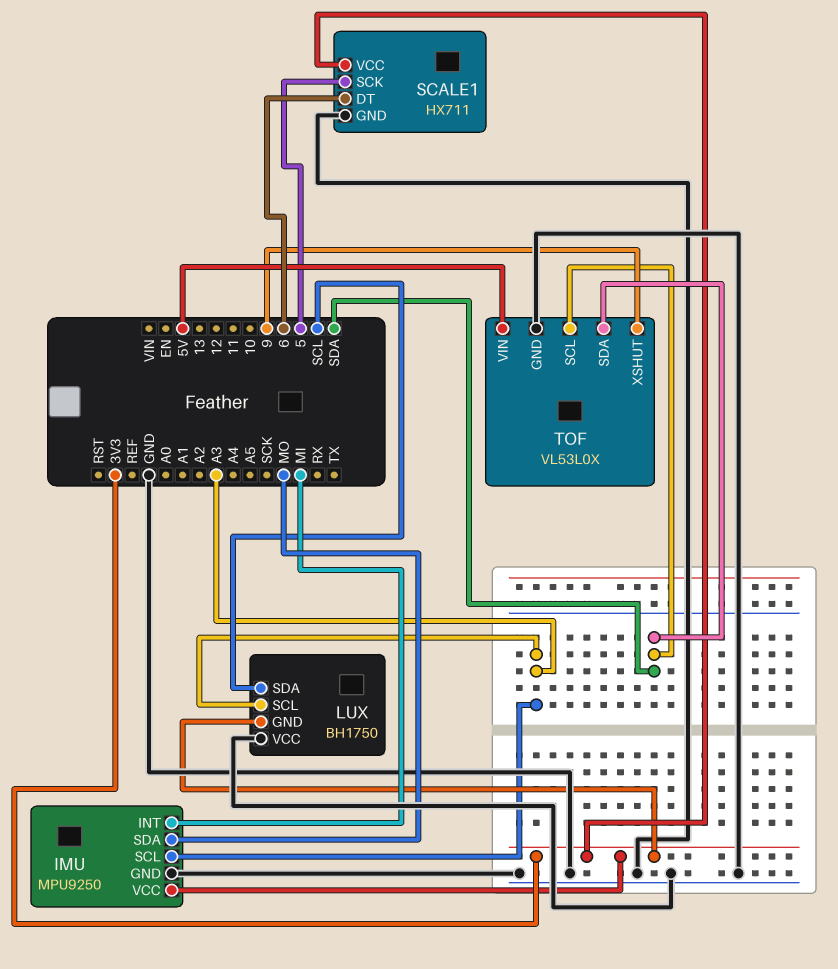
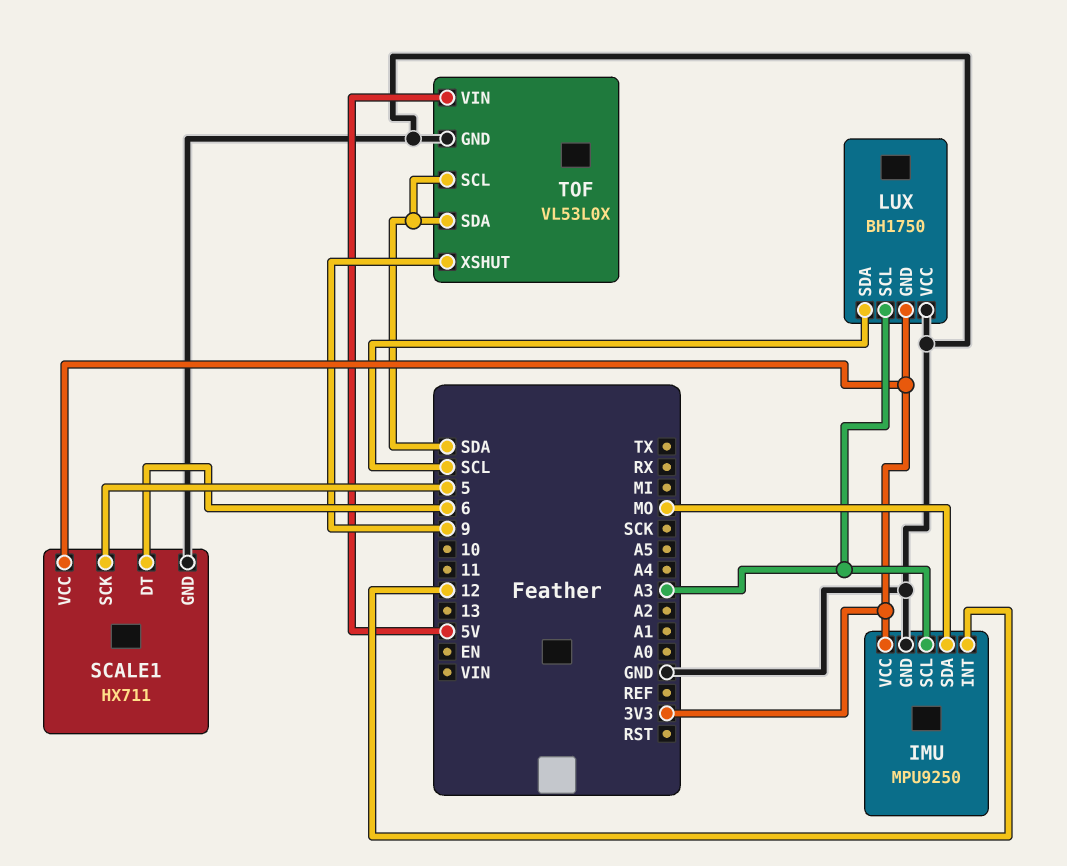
IMU pin INT: MI -> 12

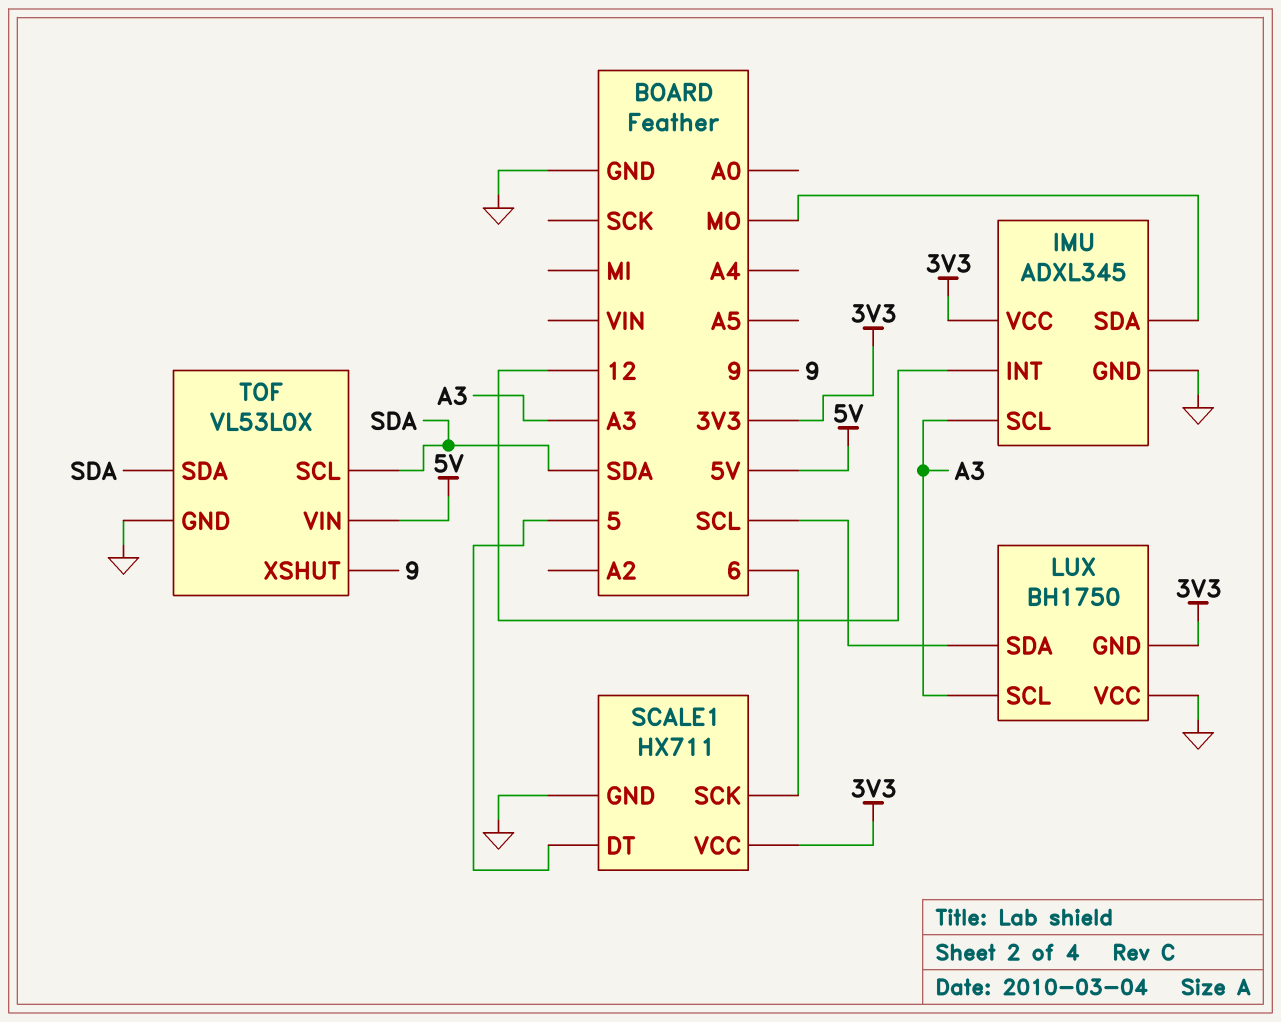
IMU: MPU9250 -> ADXL345
SCALE1 pin DT: 6 -> 5
SCALE1 pin SCK: 5 -> 6

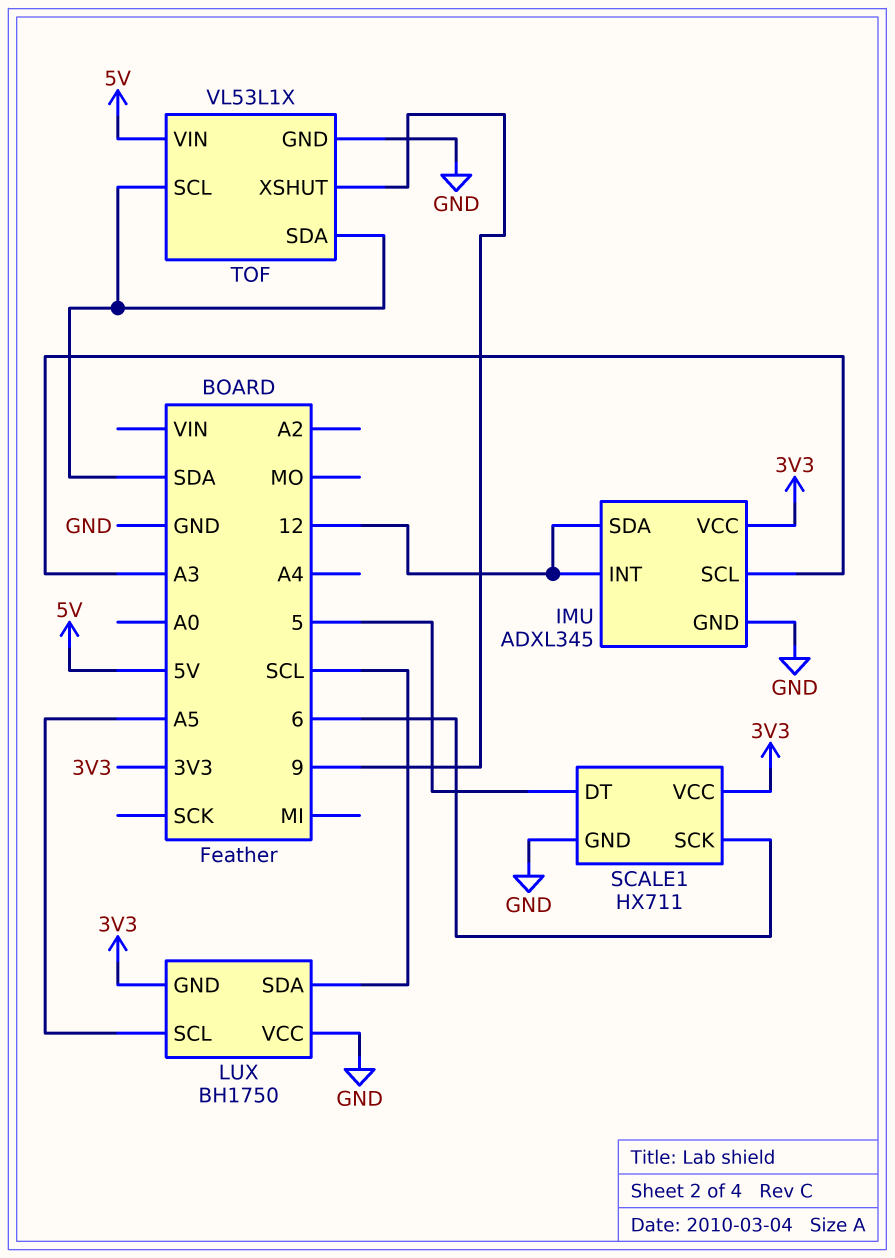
IMU pin SDA: MO -> 12
LUX pin SCL: A3 -> A5
TOF: VL53L0X -> VL53L1X

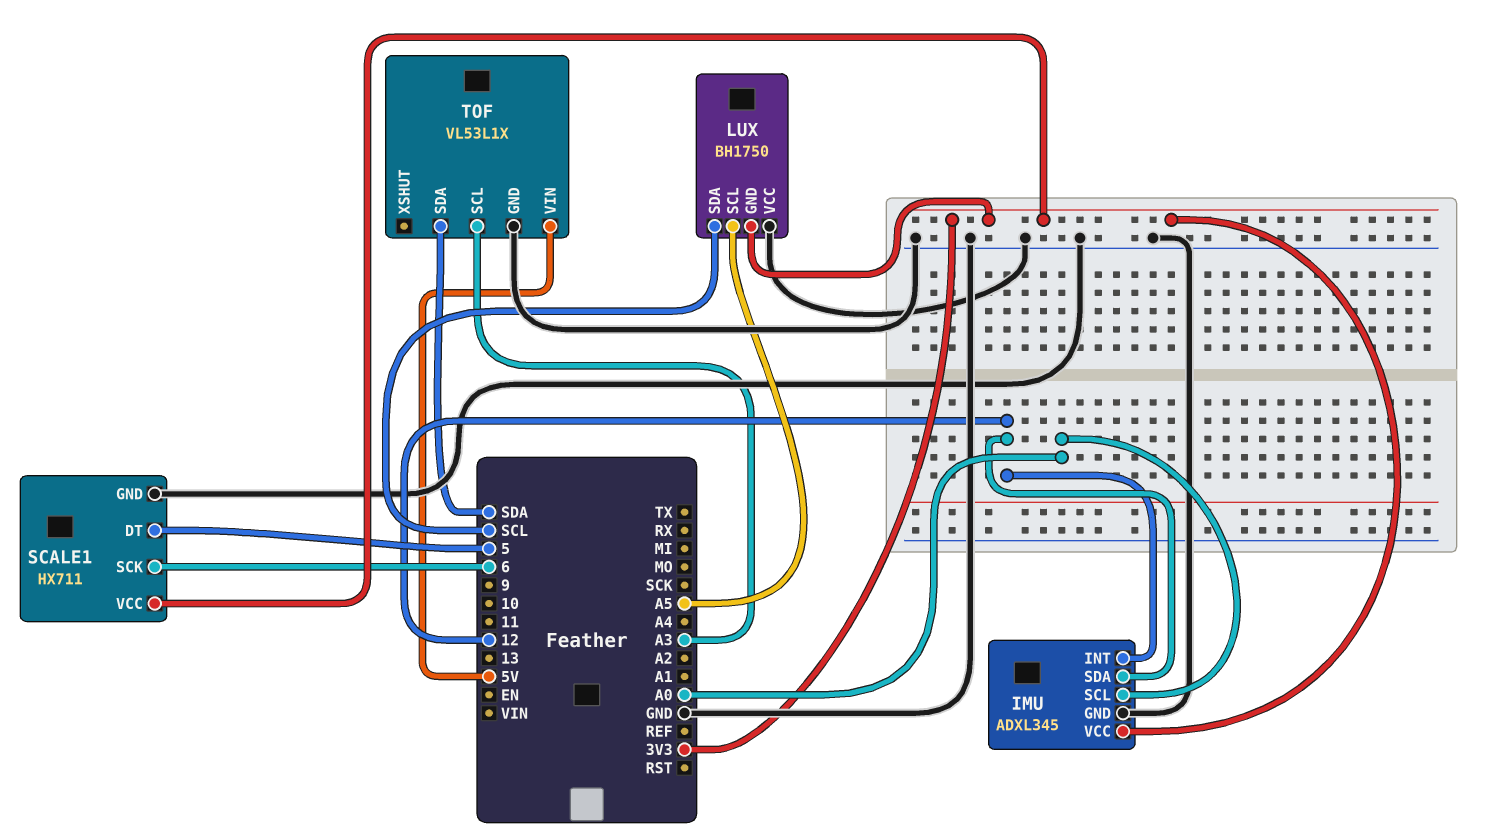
IMU pin SCL: A3 -> A0
TOF pin SCL: SDA -> A3
TOF pin XSHUT: 9 -> none

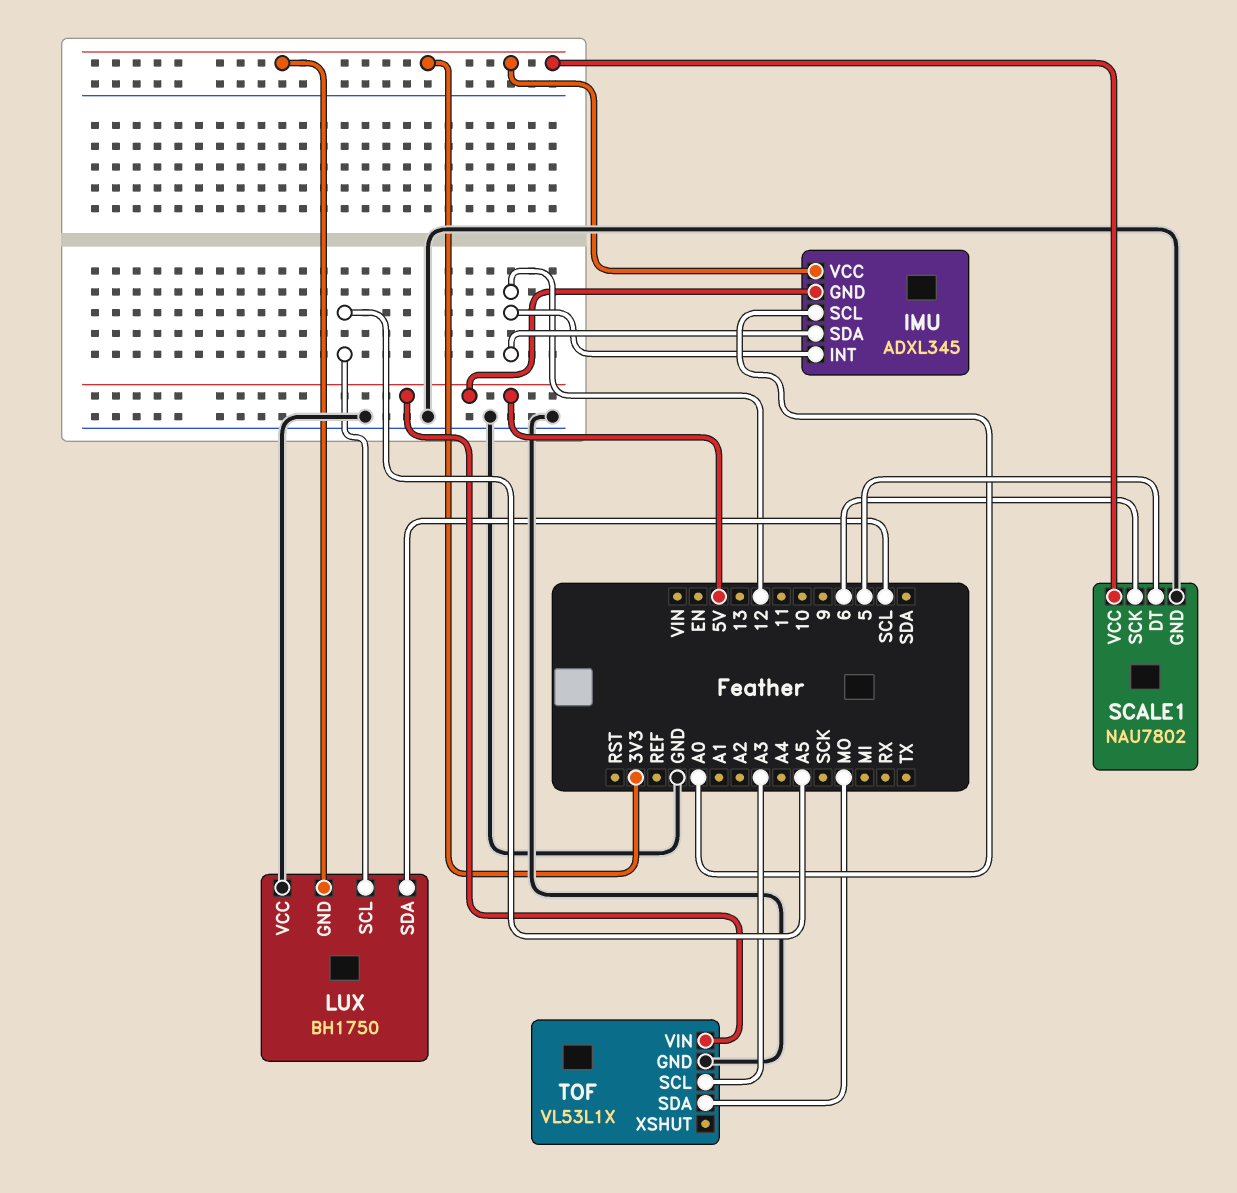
IMU pin GND: GND -> 5V
SCALE1: HX711 -> NAU7802
TOF pin SDA: SDA -> MO

